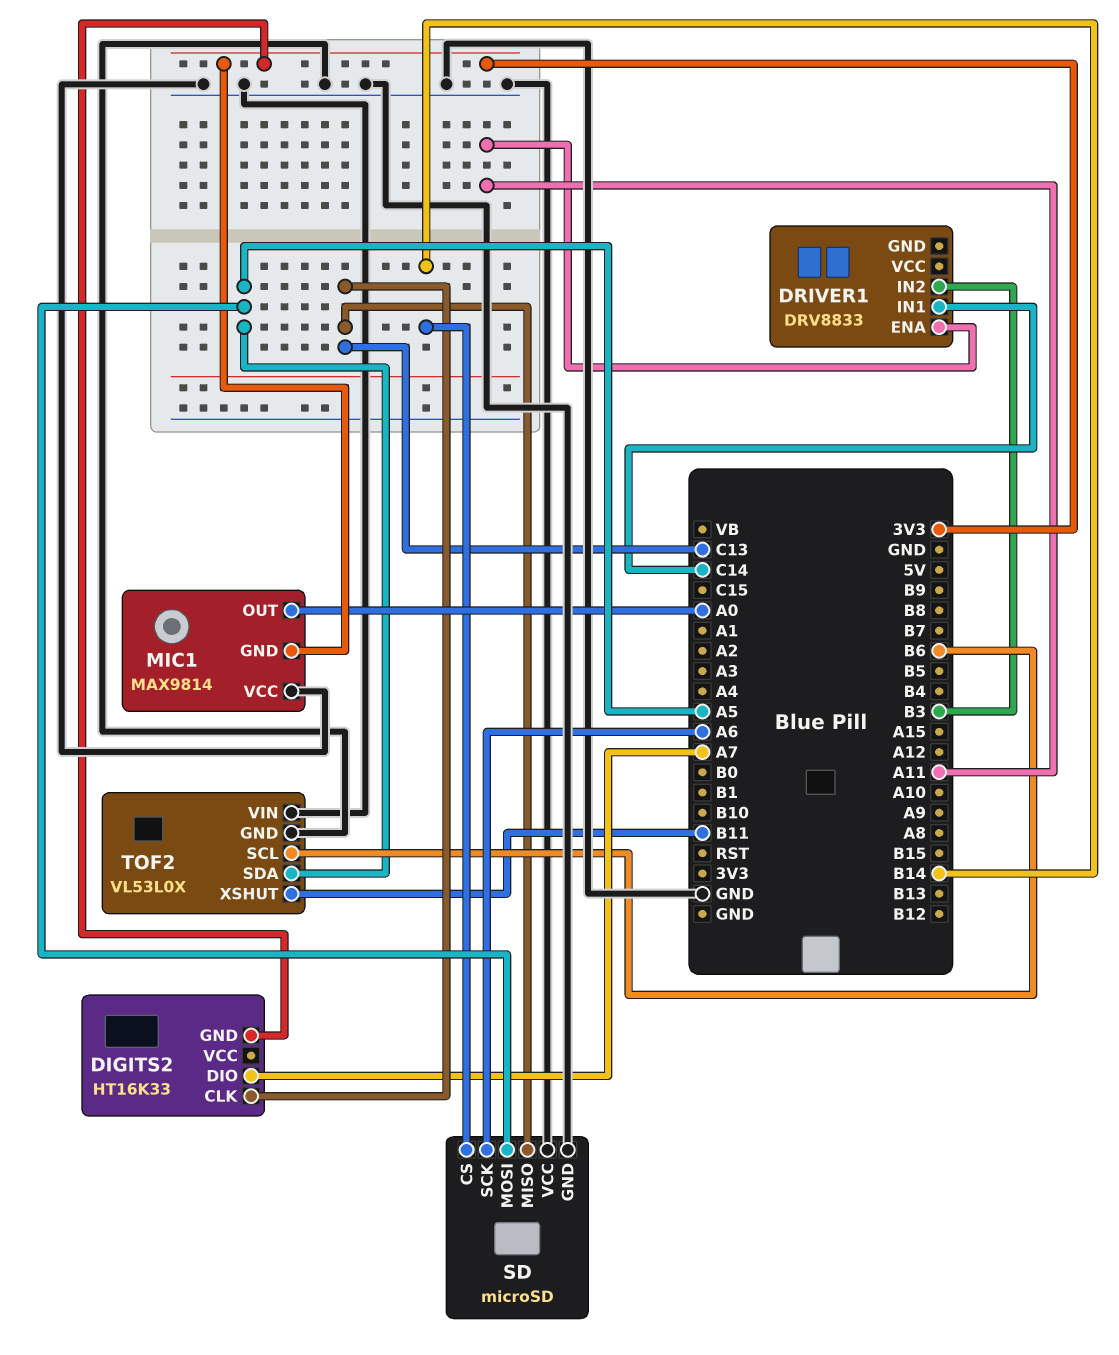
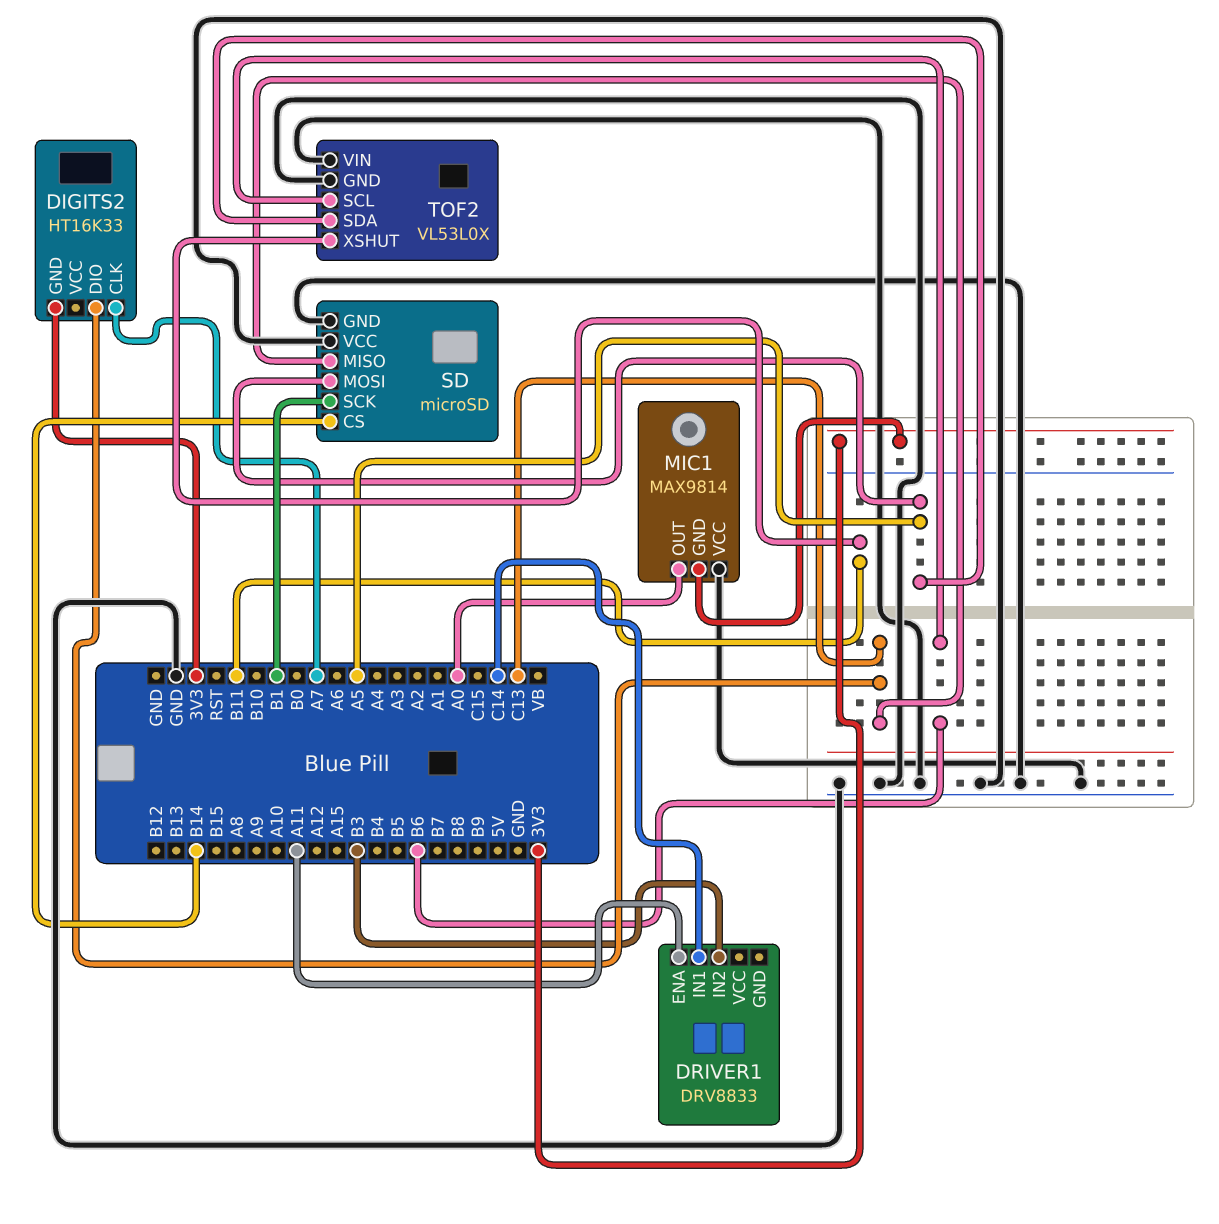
DIGITS2 pin CLK: C13 -> A7
DIGITS2 pin DIO: A7 -> C13
SD pin SCK: A6 -> B1

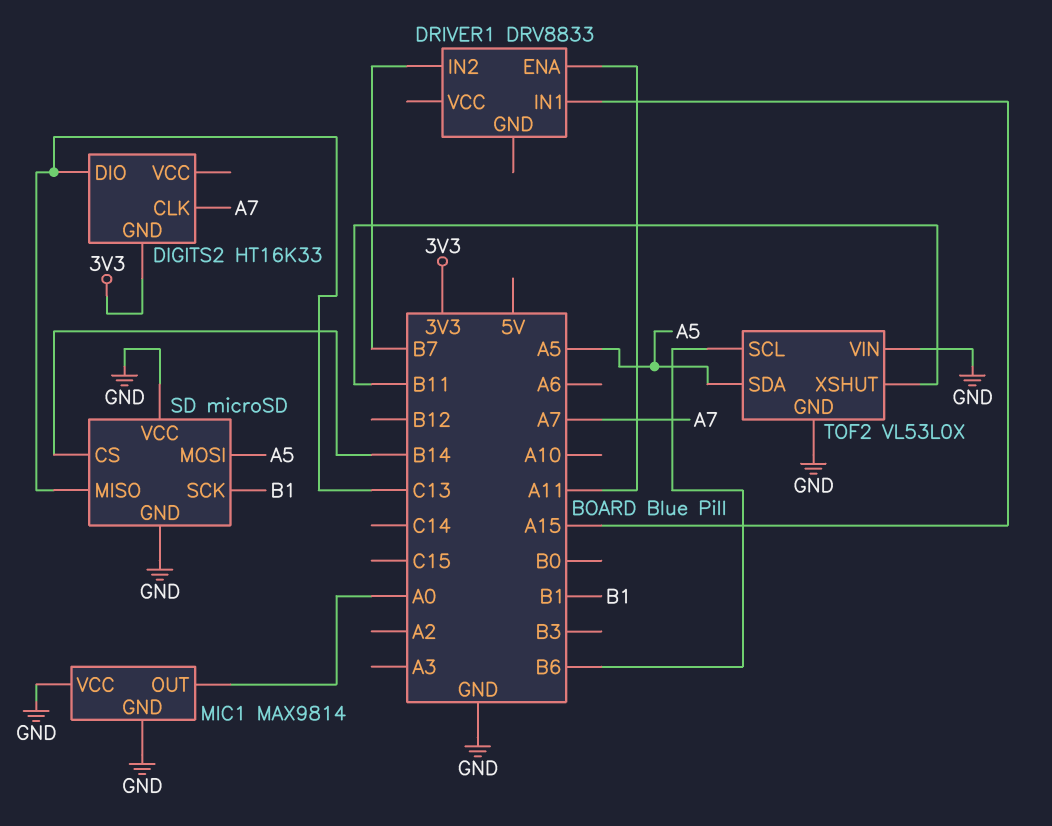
DRIVER1 pin IN1: C14 -> A15
DRIVER1 pin IN2: B3 -> B7
MIC1 pin GND: 3V3 -> GND

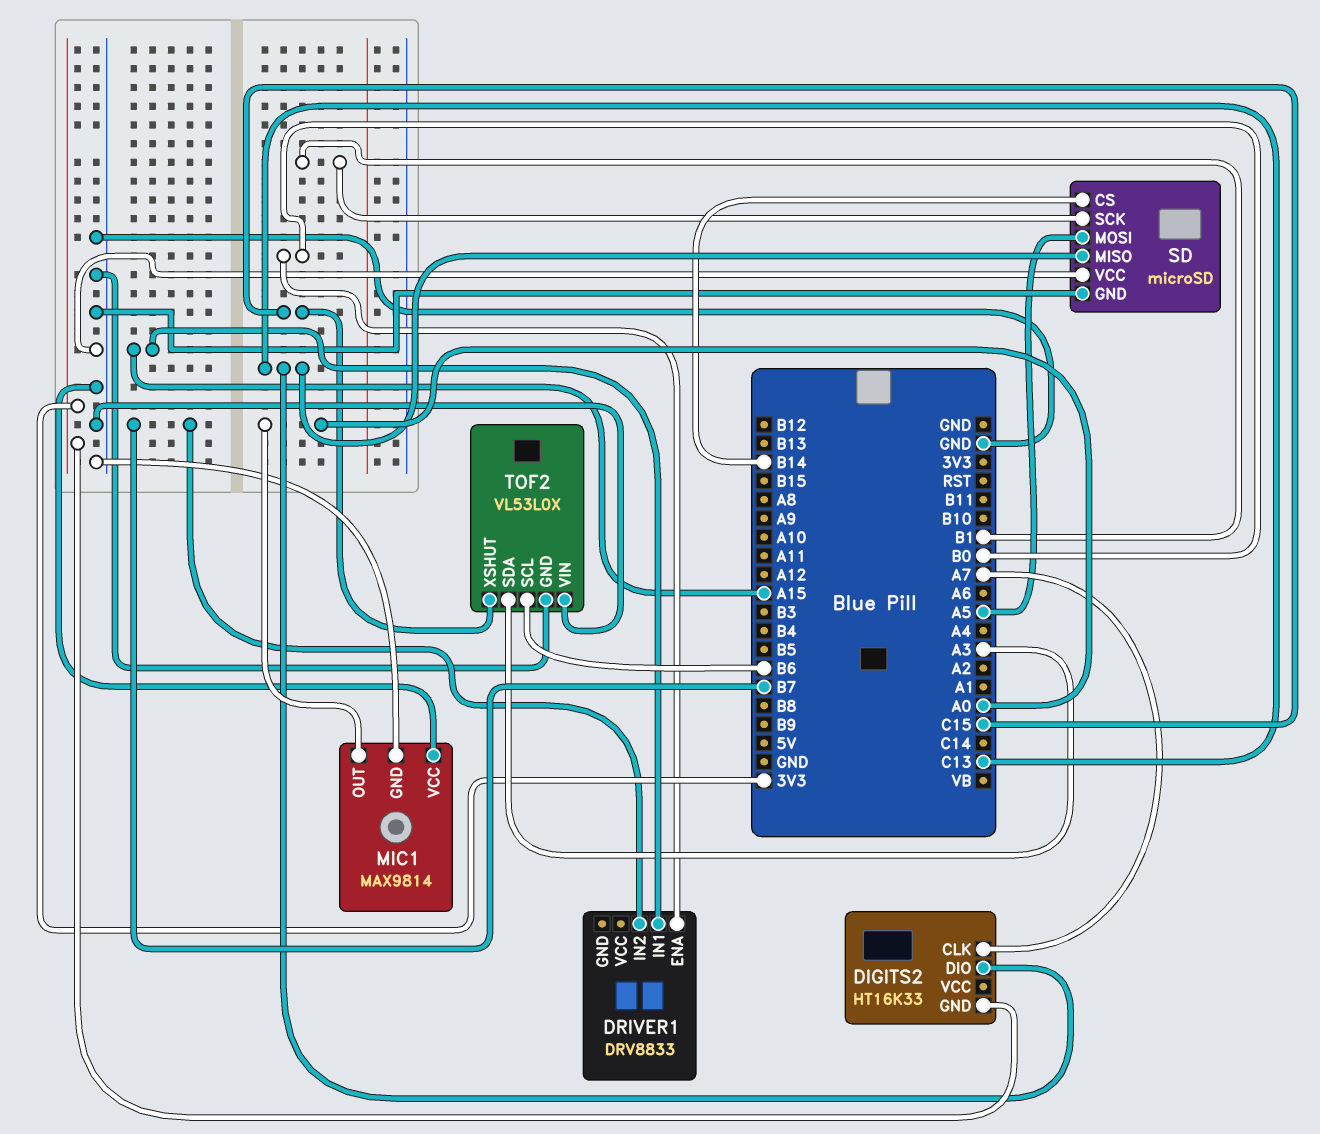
DRIVER1 pin ENA: A11 -> B0
TOF2 pin SDA: A5 -> A3
TOF2 pin XSHUT: B11 -> C15

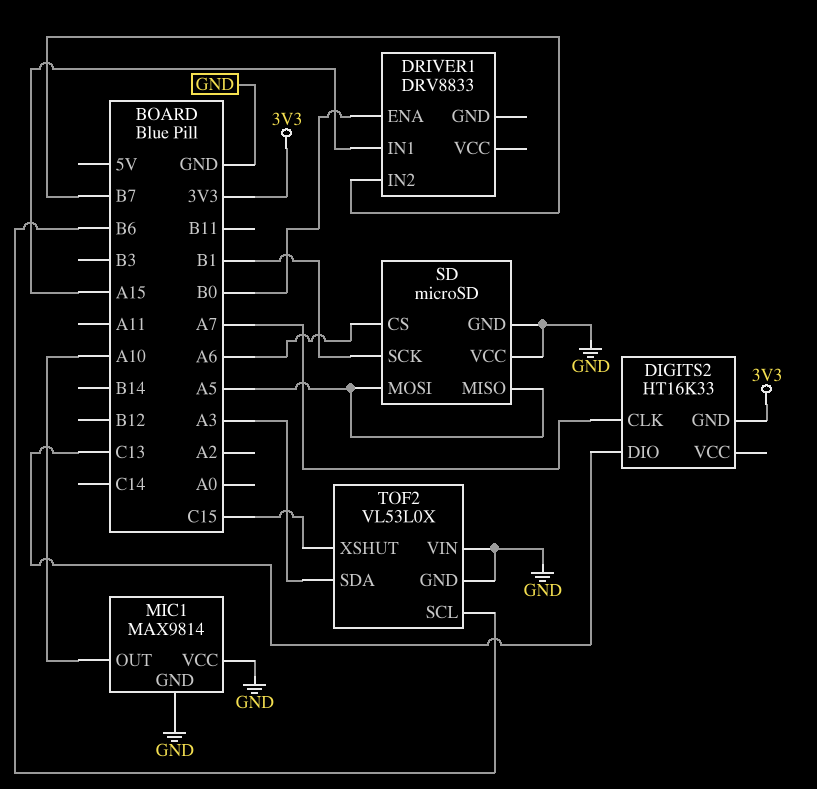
MIC1 pin OUT: A0 -> A10
SD pin CS: B14 -> A6
SD pin MISO: C13 -> A5

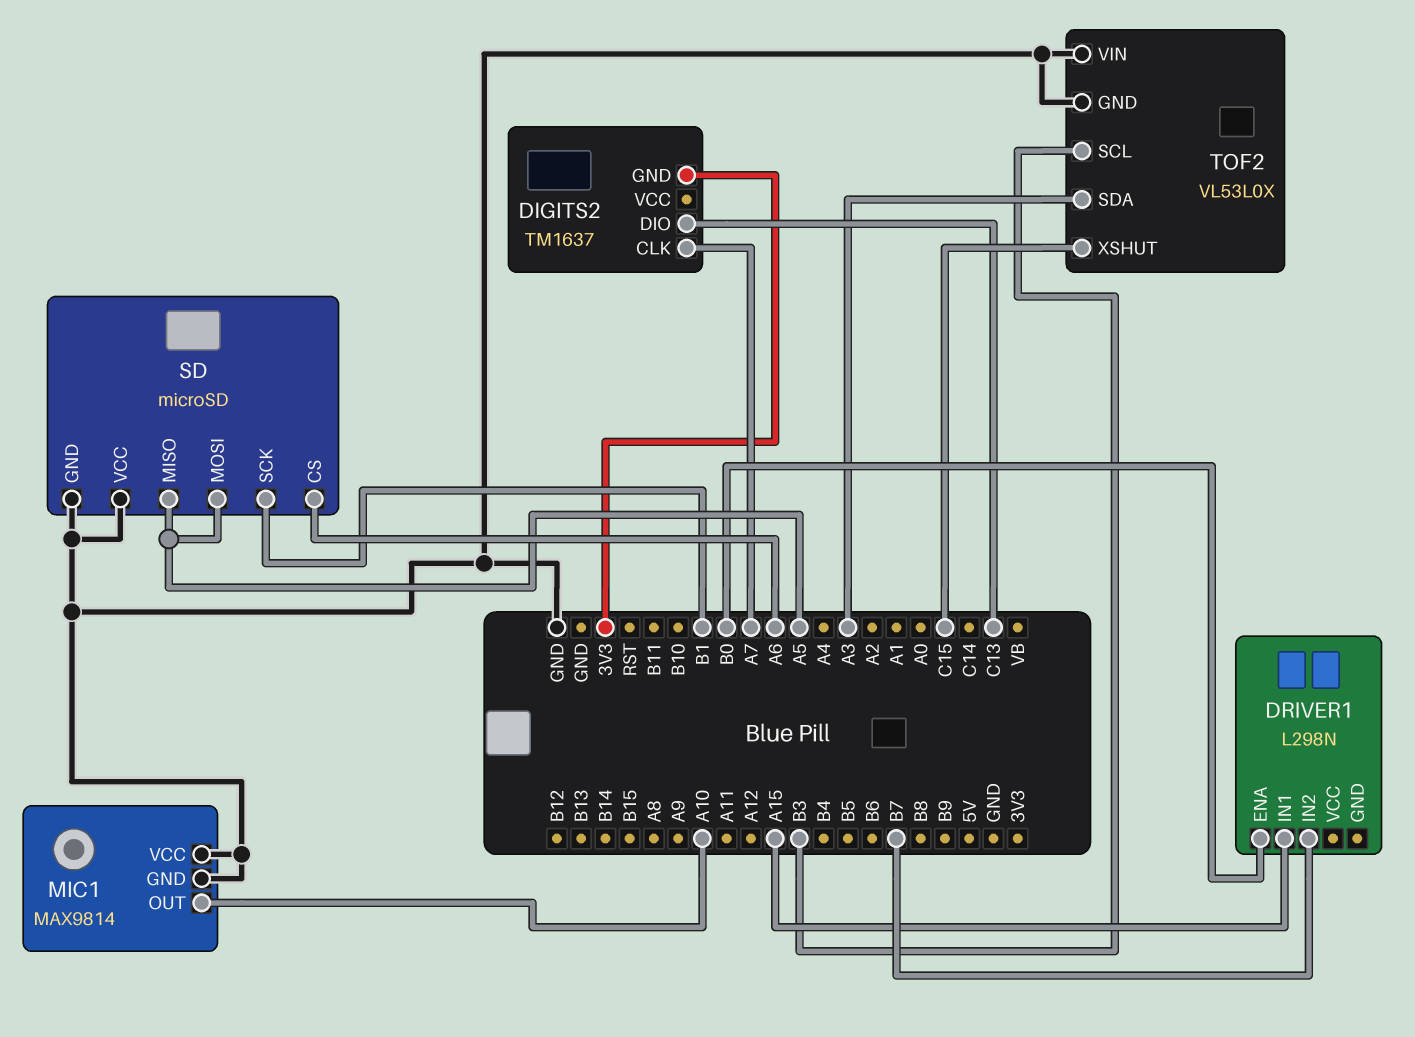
DIGITS2: HT16K33 -> TM1637
DRIVER1: DRV8833 -> L298N
TOF2 pin SCL: B6 -> B3

